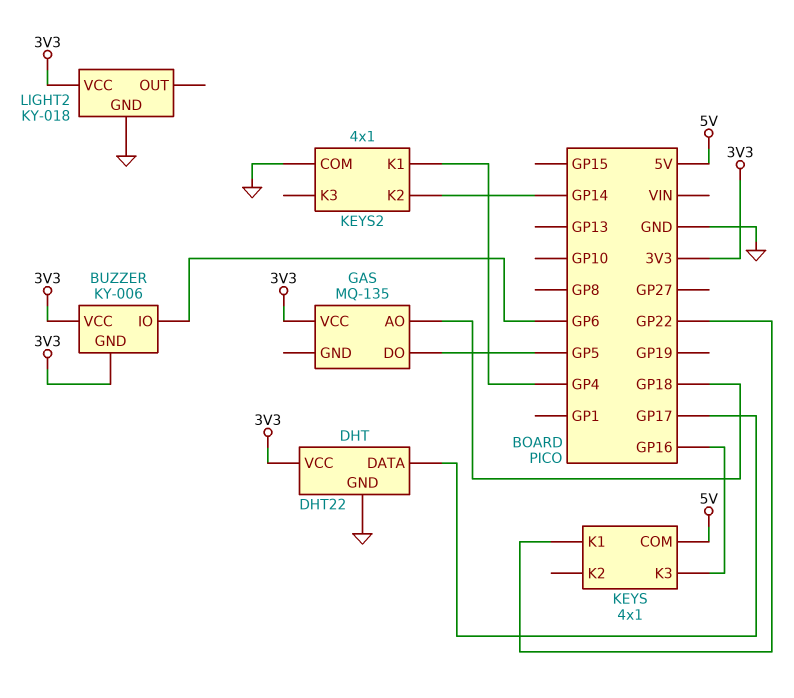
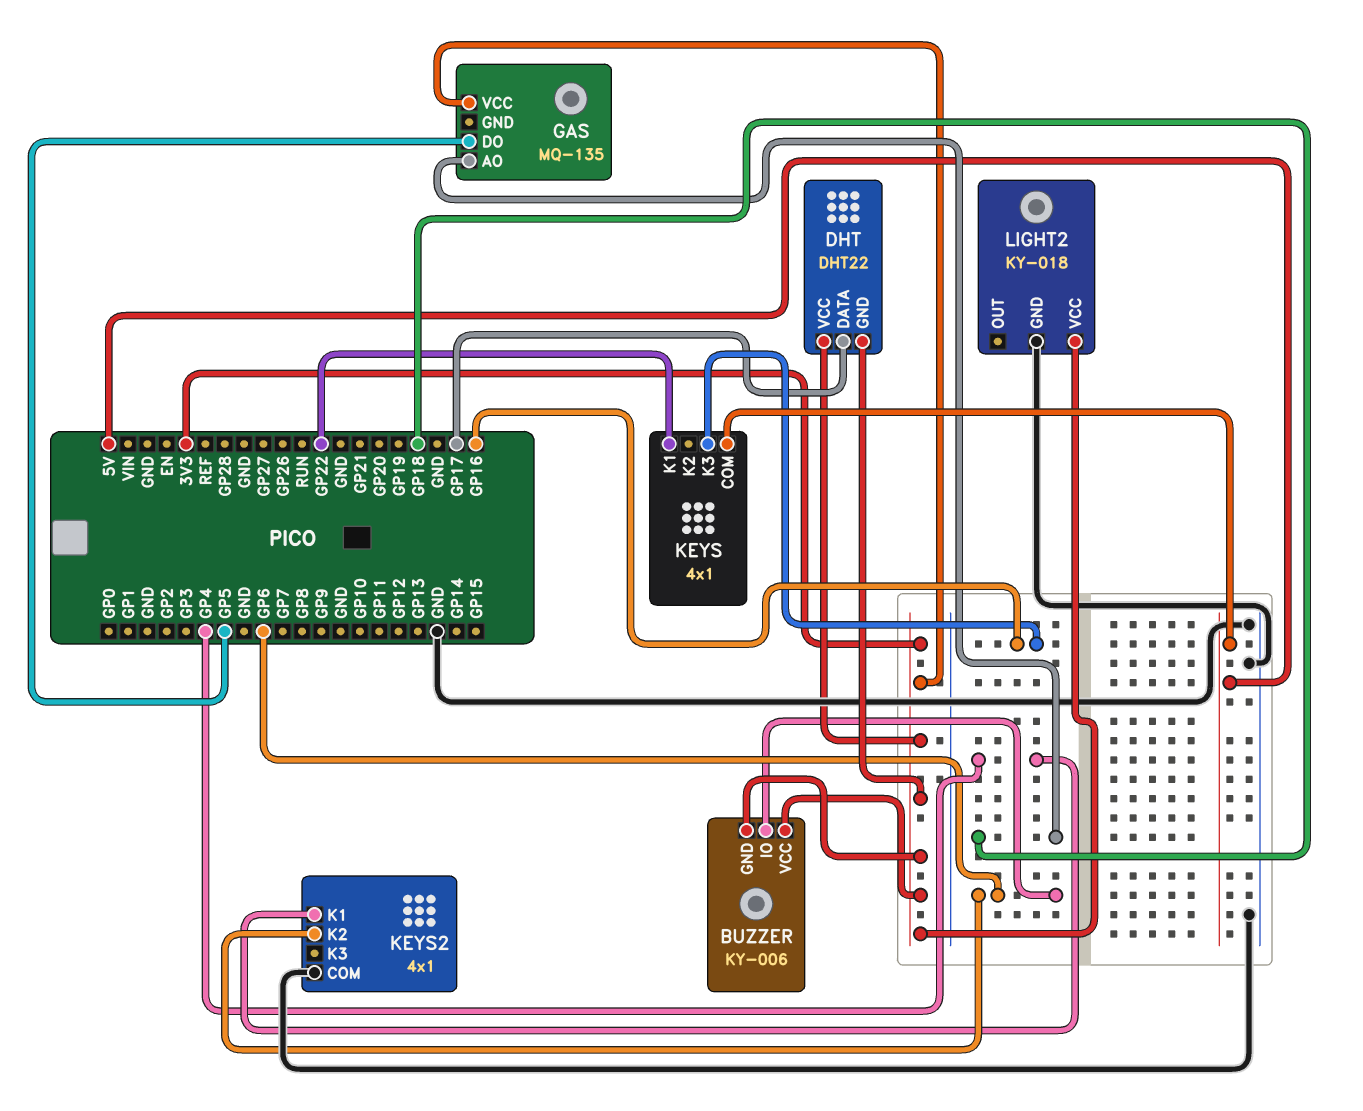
DHT pin GND: GND -> 3V3
KEYS2 pin K2: GP14 -> GP6

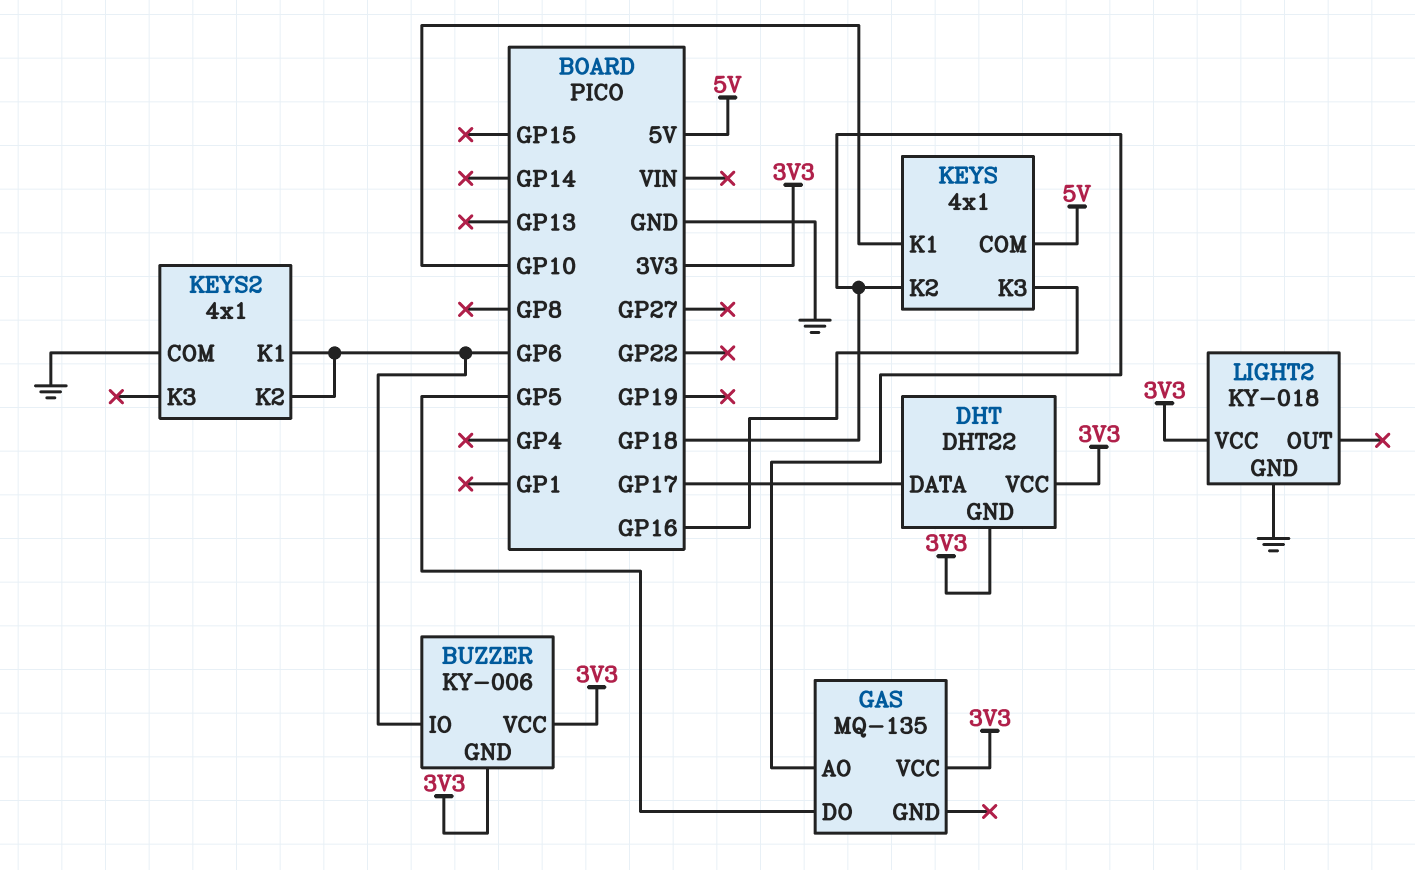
KEYS pin K1: GP22 -> GP10
KEYS pin K2: none -> GP18
KEYS2 pin K1: GP4 -> GP6

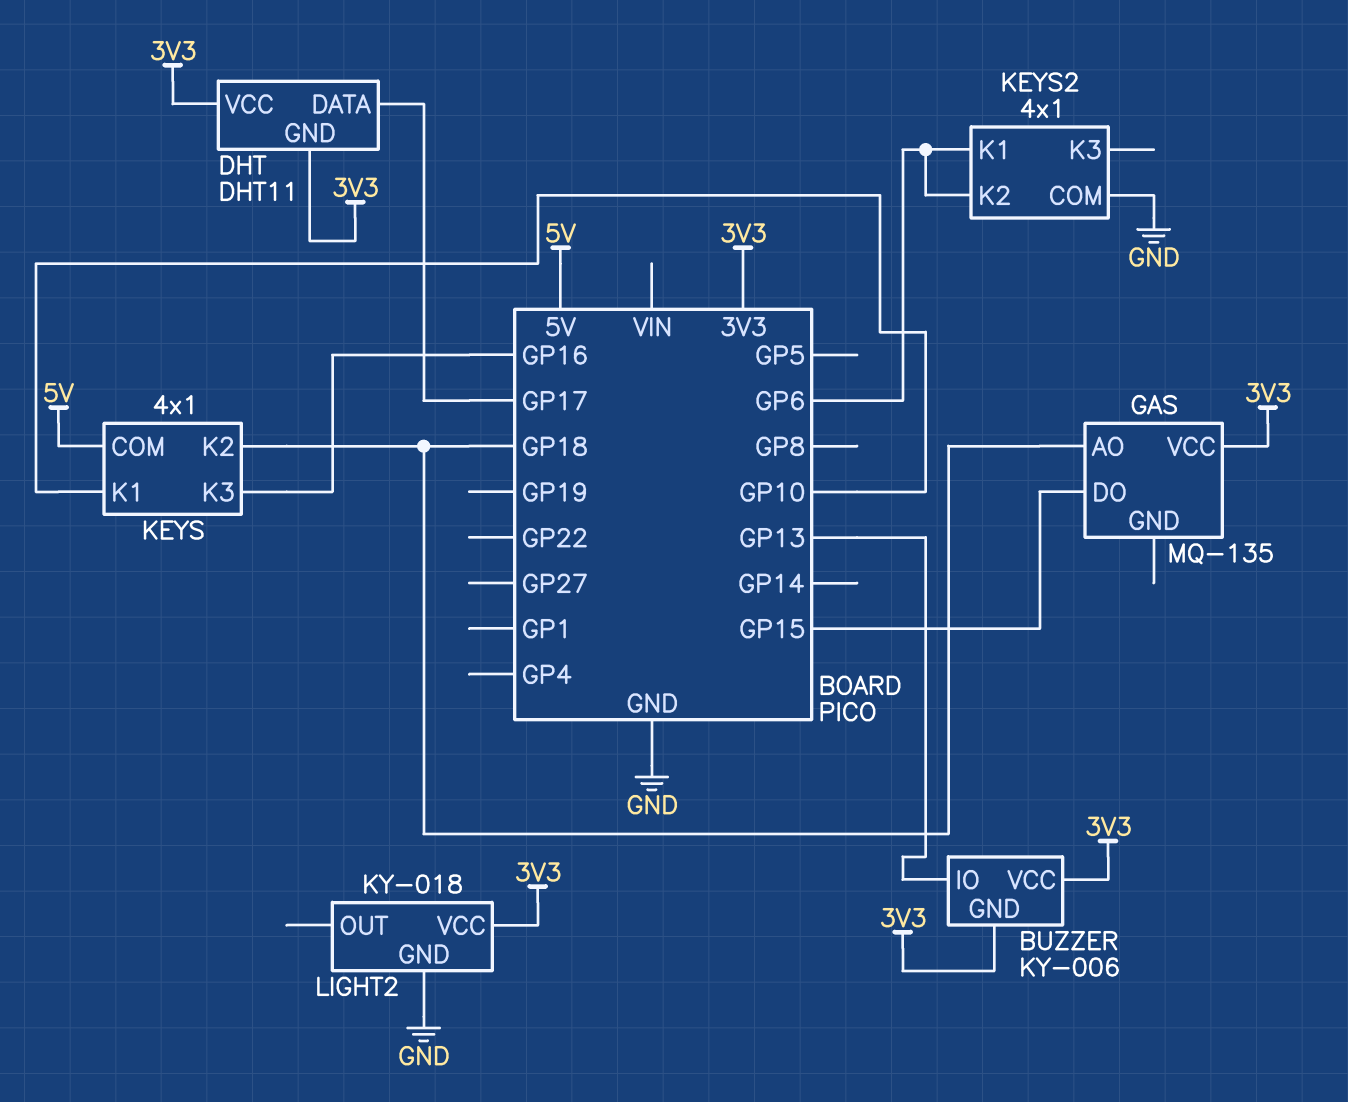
BUZZER pin IO: GP6 -> GP13
DHT: DHT22 -> DHT11
GAS pin DO: GP5 -> GP15

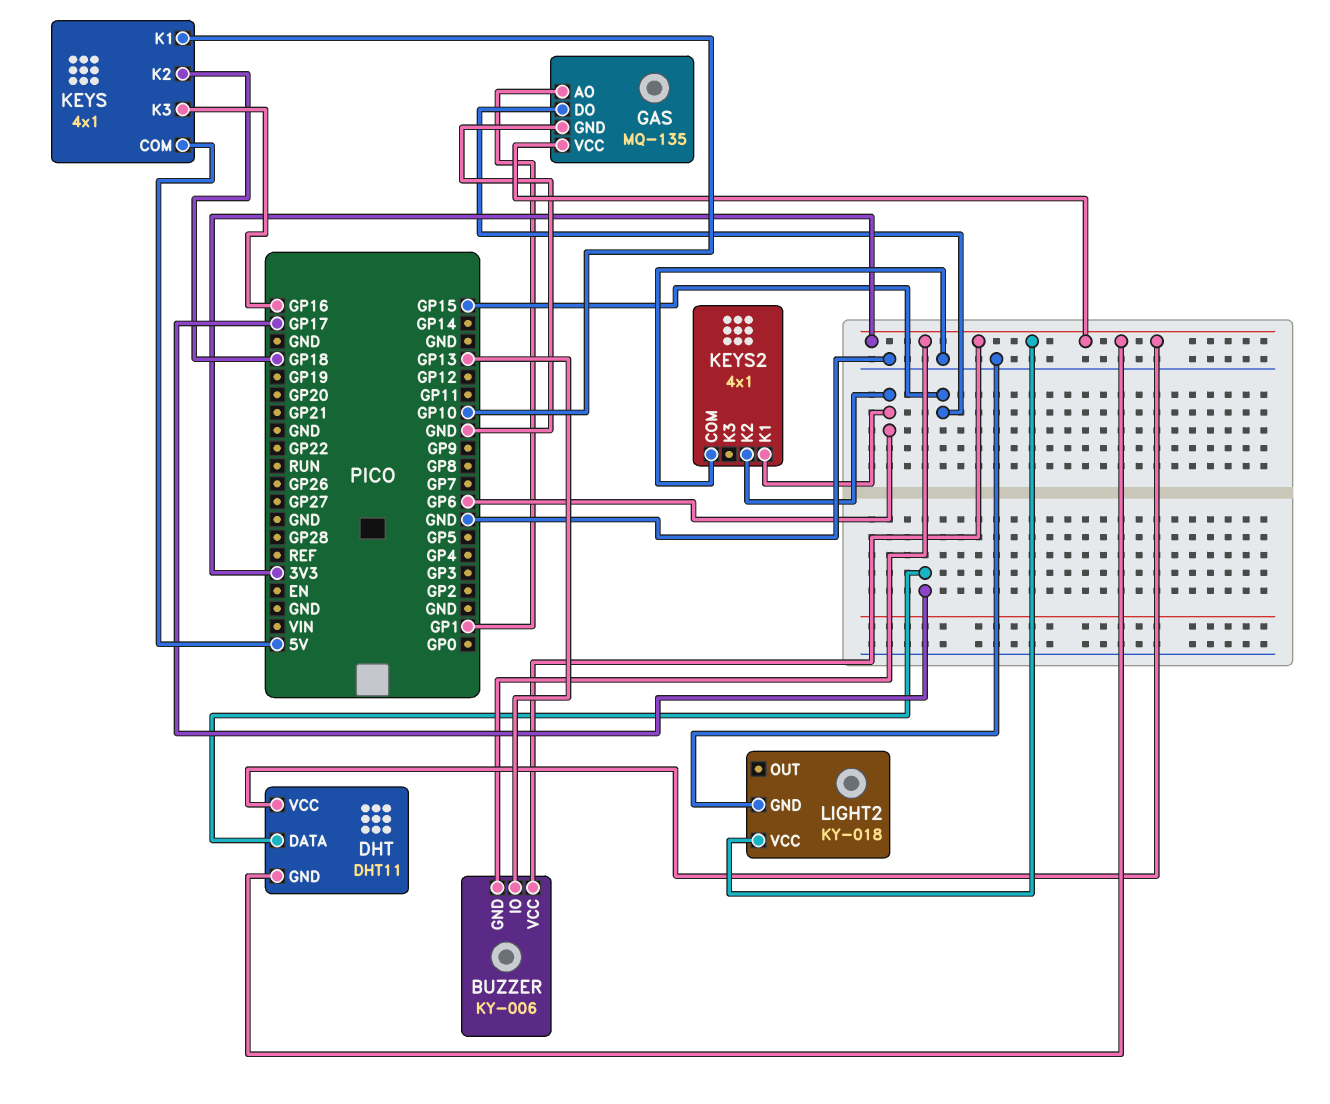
GAS pin AO: GP18 -> GP1
GAS pin GND: none -> GND

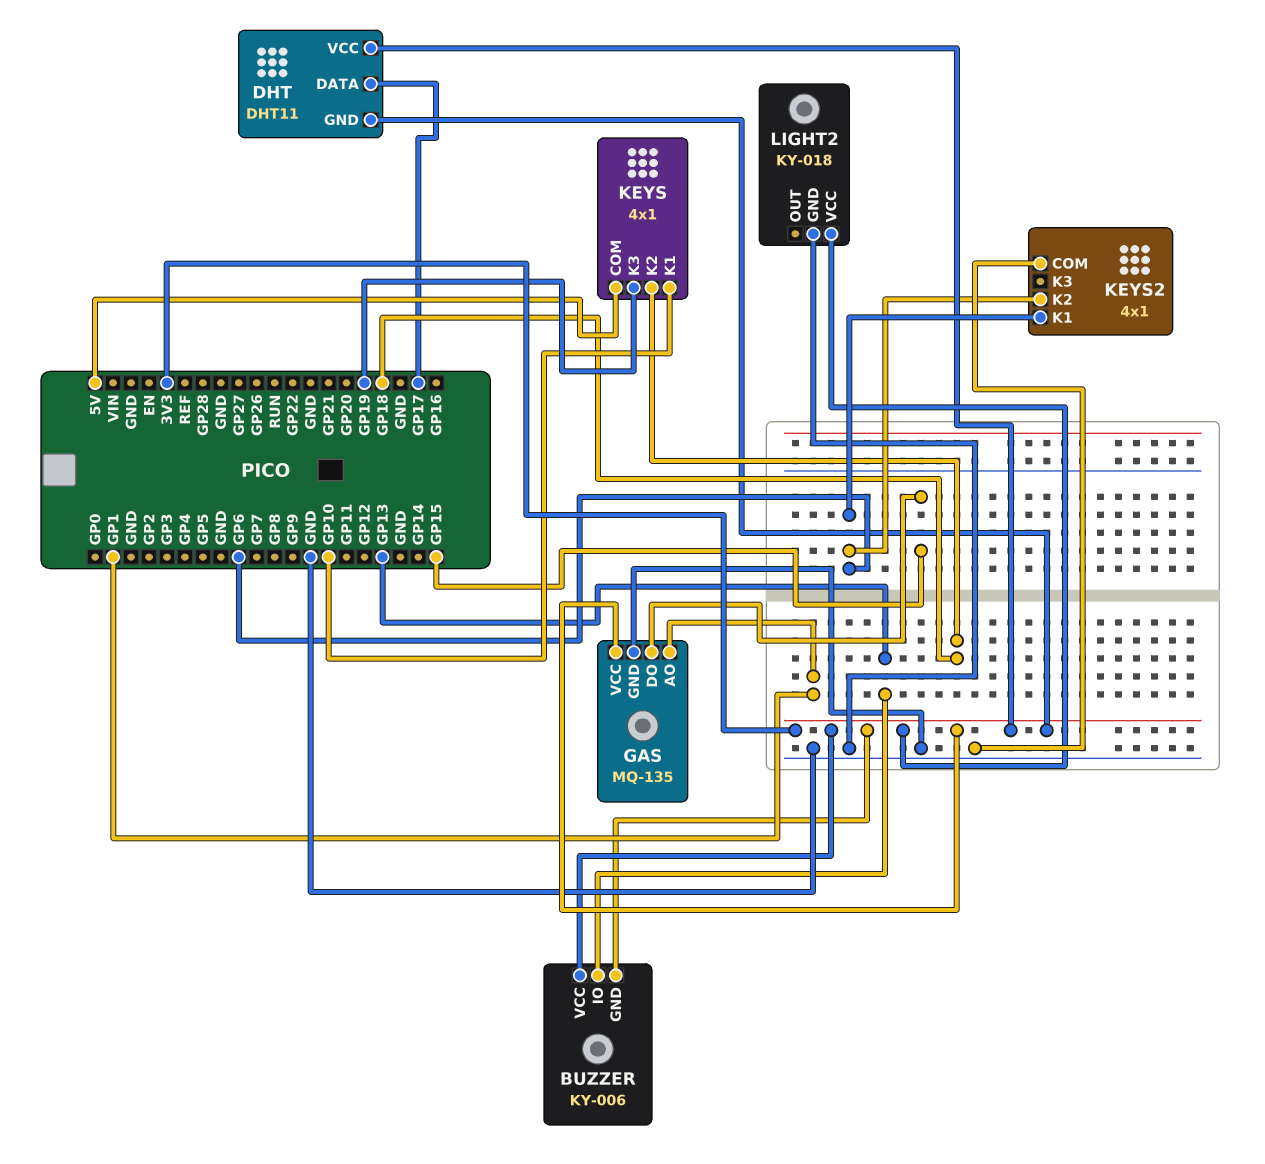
KEYS pin K3: GP16 -> GP19

